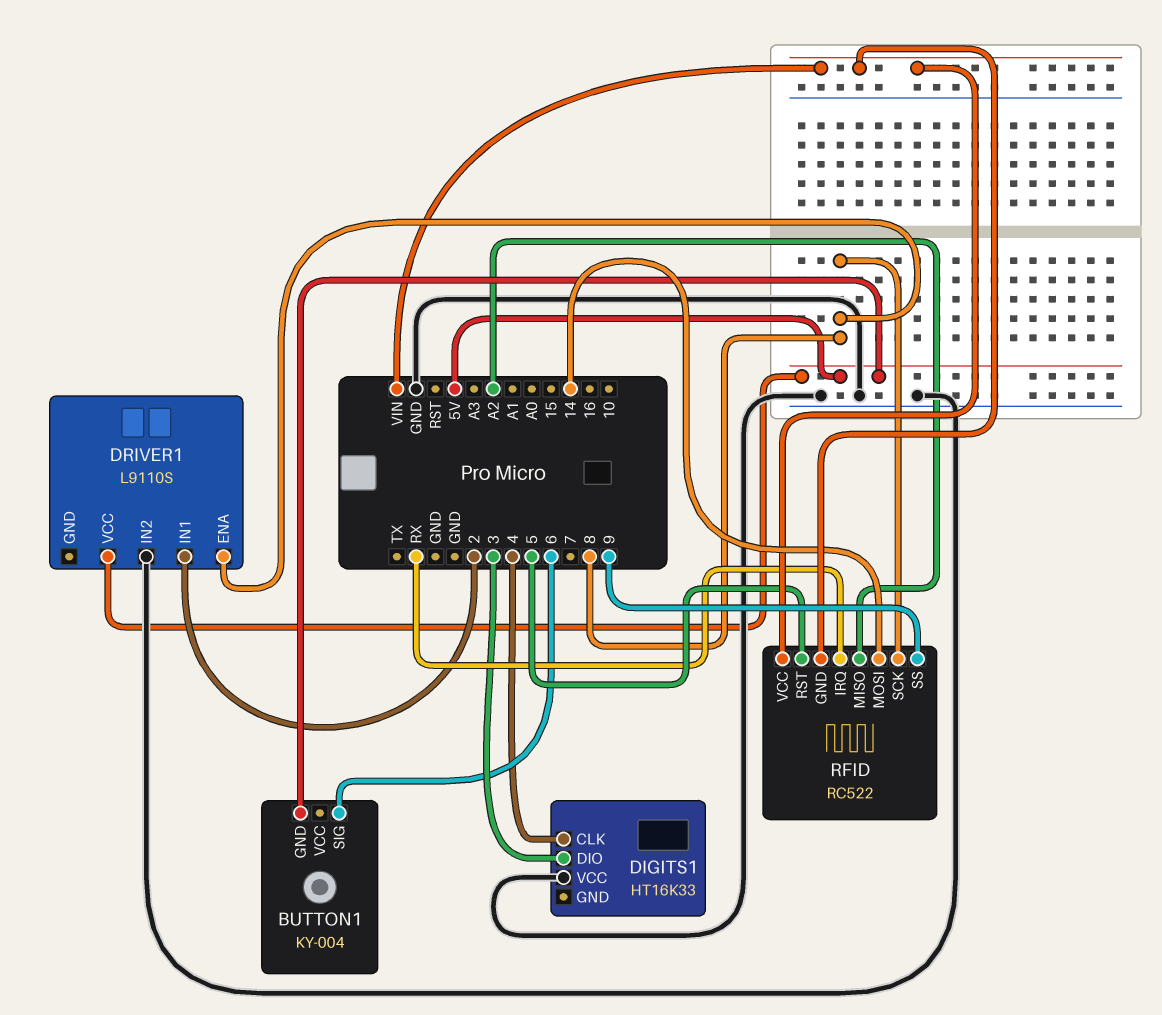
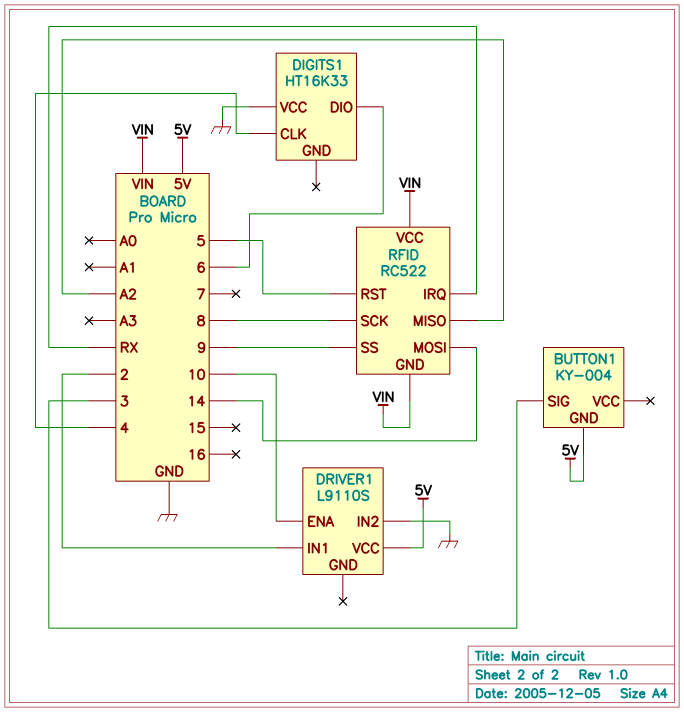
BUTTON1 pin SIG: 6 -> 3
DIGITS1 pin DIO: 3 -> 6
DRIVER1 pin ENA: 8 -> 10

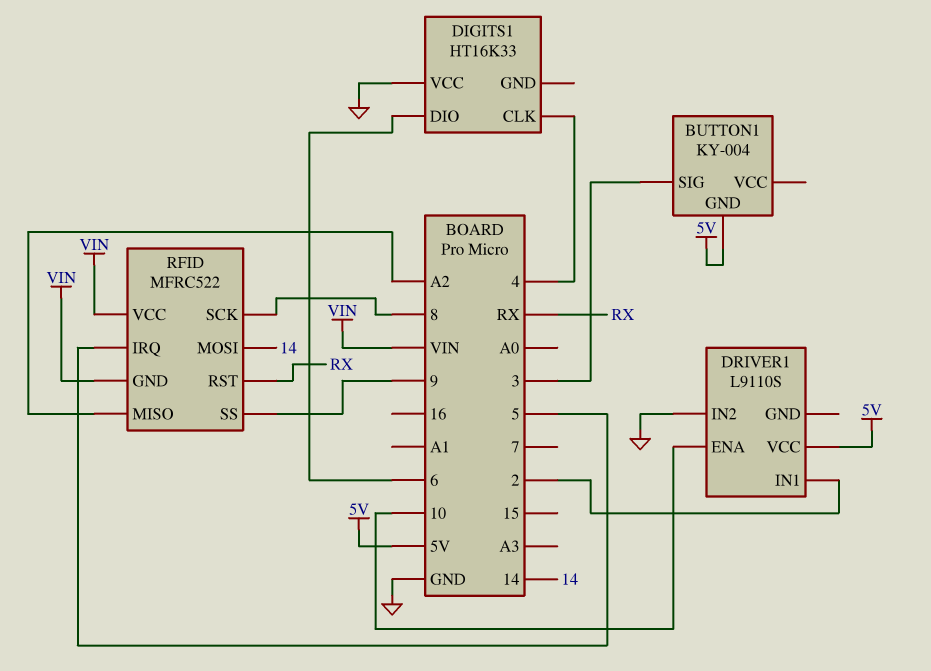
RFID: RC522 -> MFRC522
RFID pin IRQ: RX -> 5
RFID pin RST: 5 -> RX

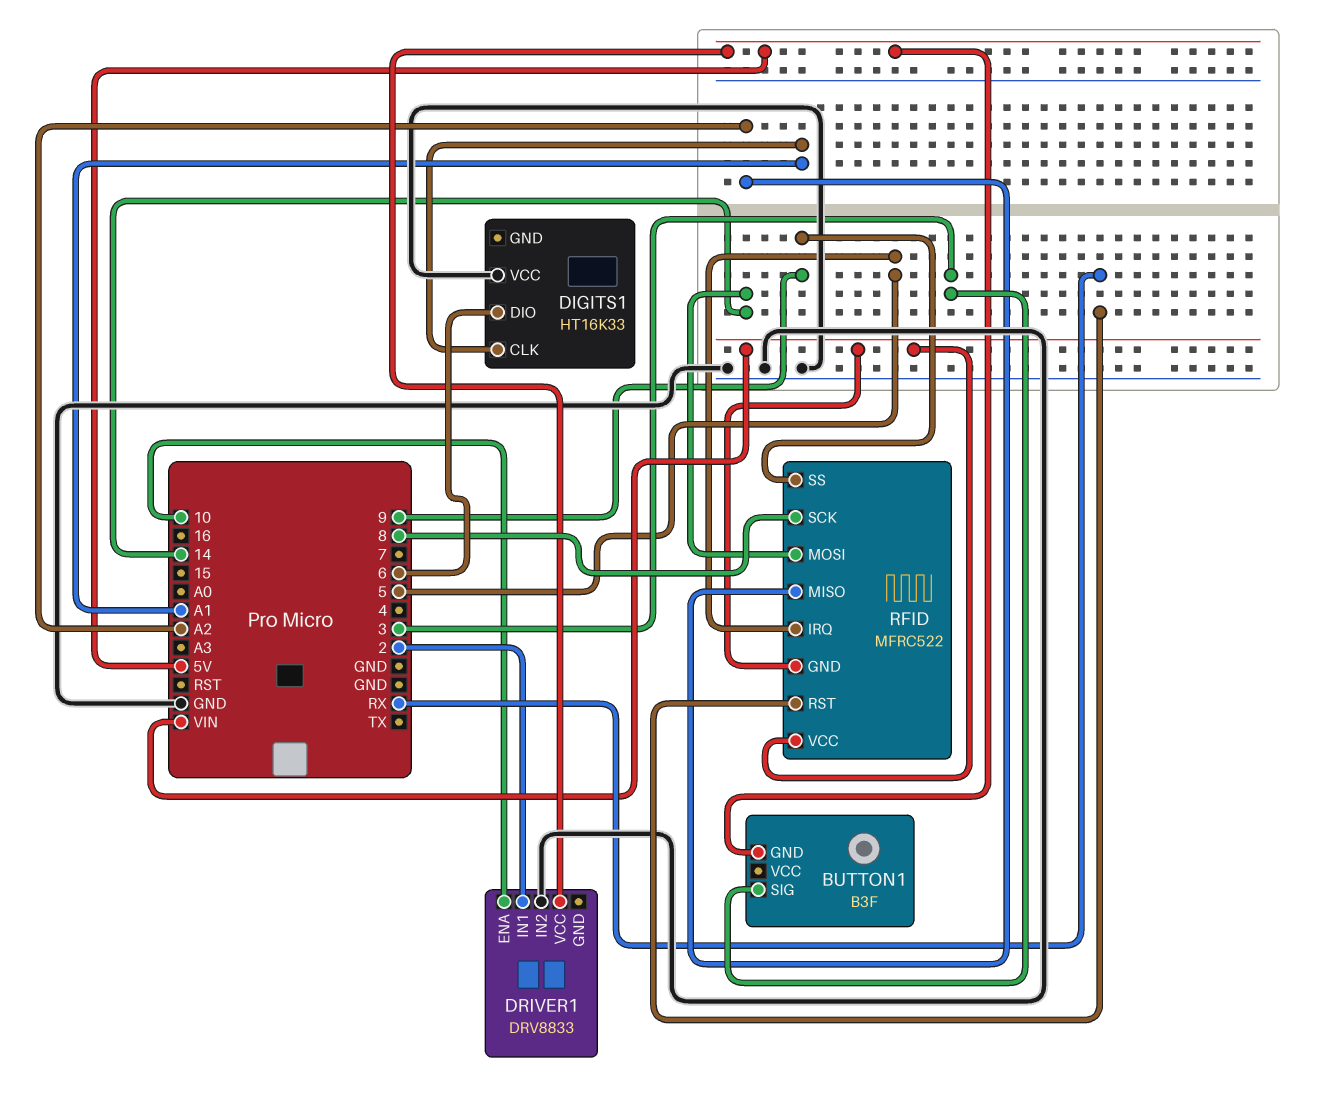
BUTTON1: KY-004 -> B3F
DIGITS1 pin CLK: 4 -> A1
DRIVER1: L9110S -> DRV8833

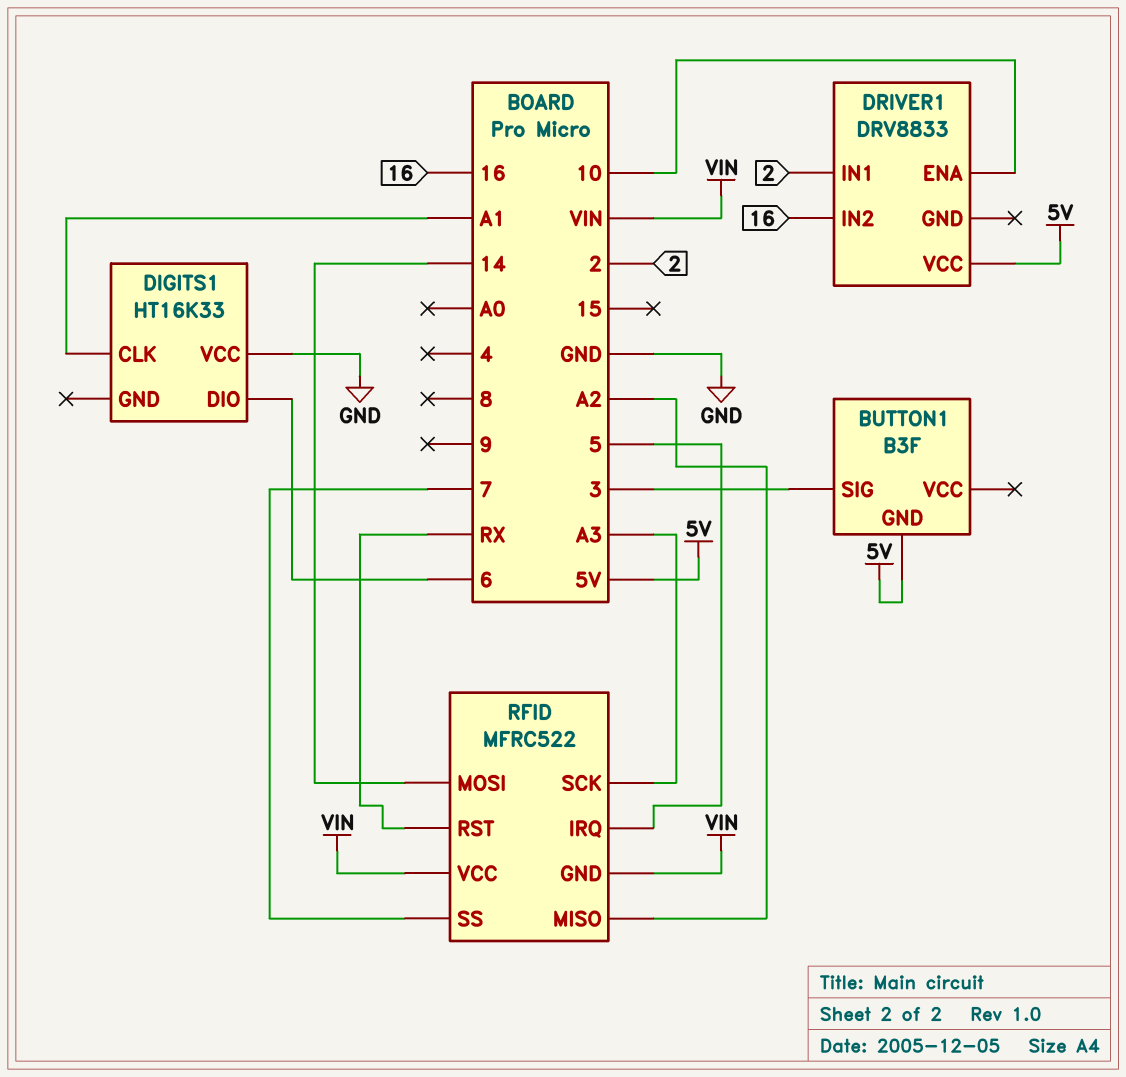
DRIVER1 pin IN2: GND -> 16
RFID pin SCK: 8 -> A3
RFID pin SS: 9 -> 7

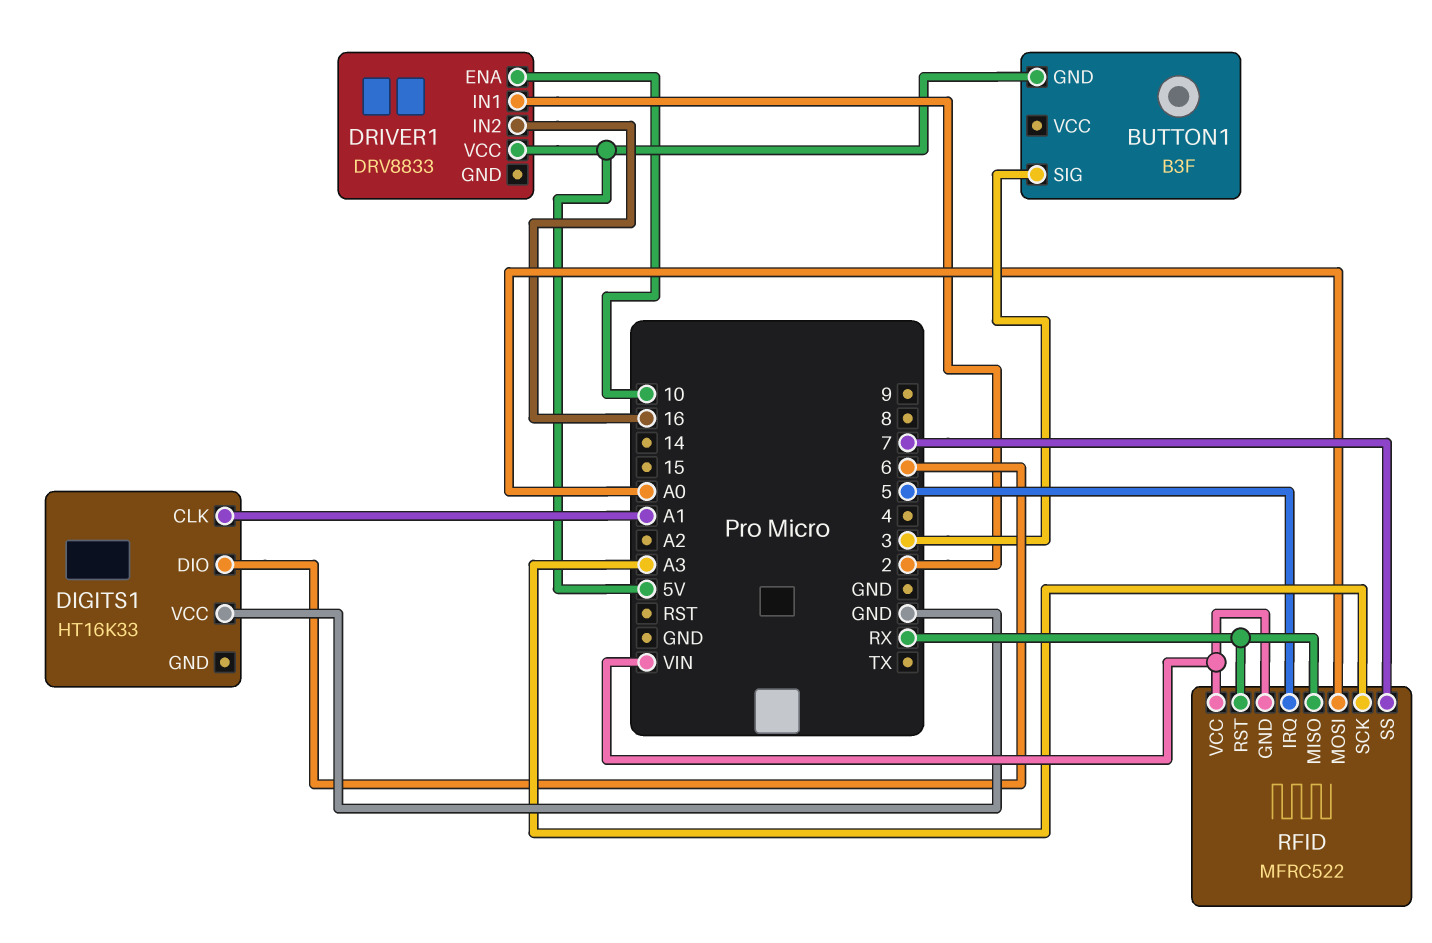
RFID pin MISO: A2 -> RX
RFID pin MOSI: 14 -> A0

